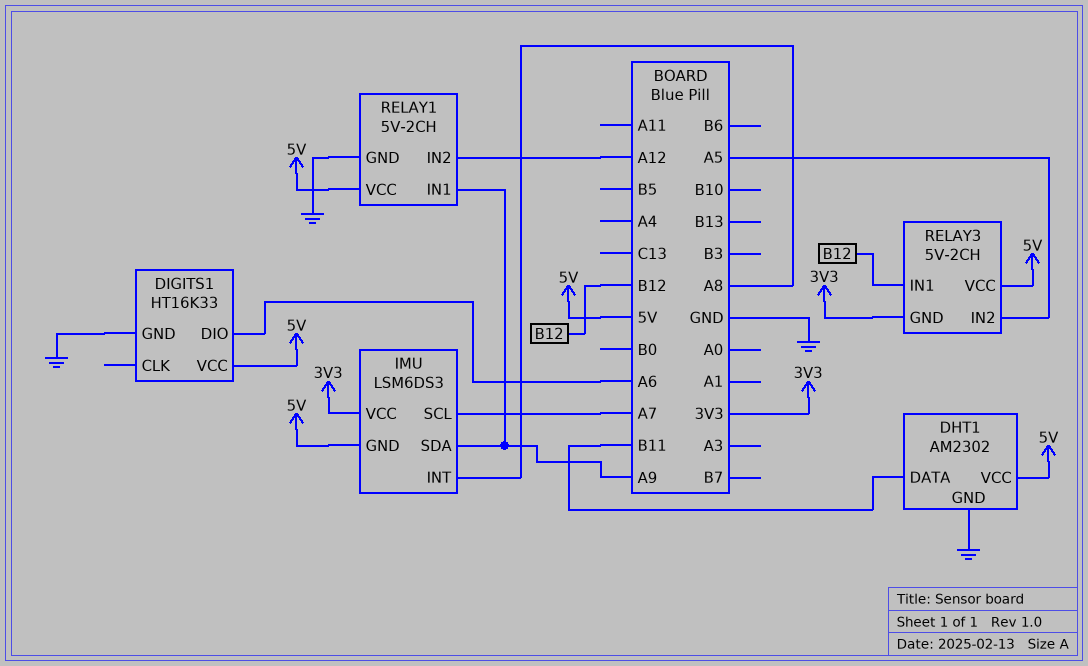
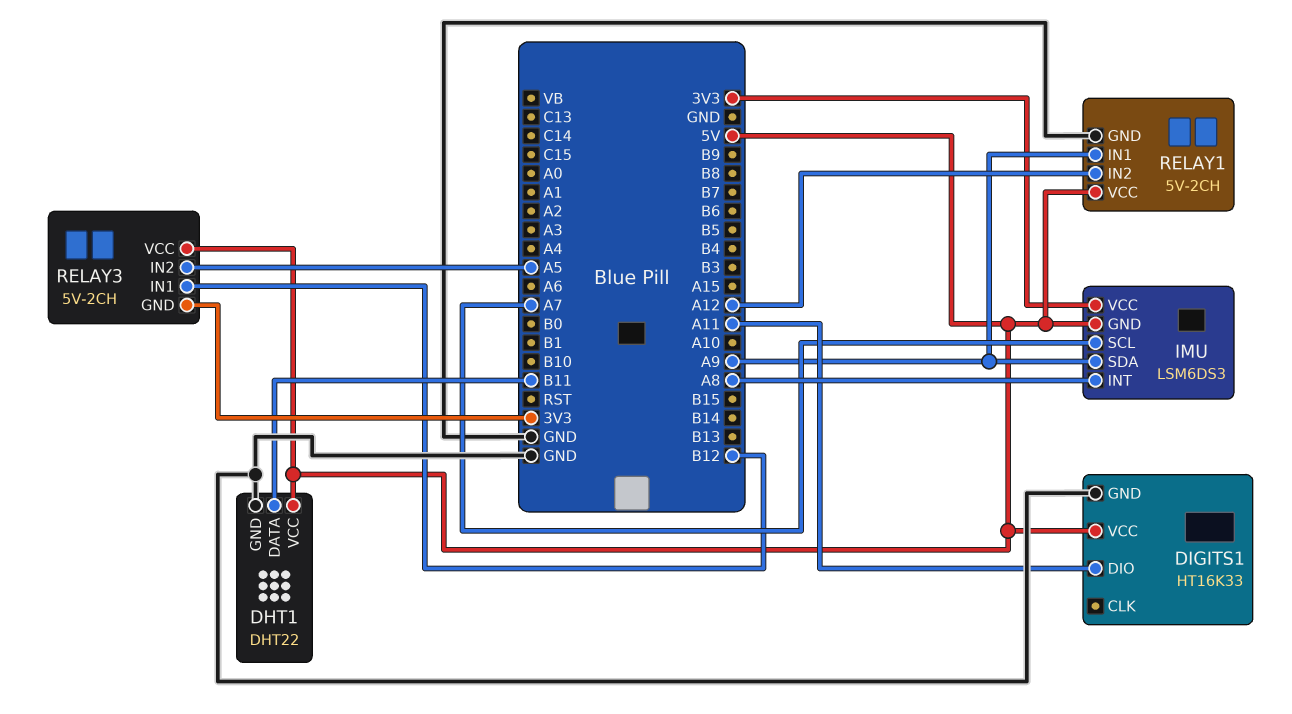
DHT1: AM2302 -> DHT22
DIGITS1 pin DIO: A6 -> A11

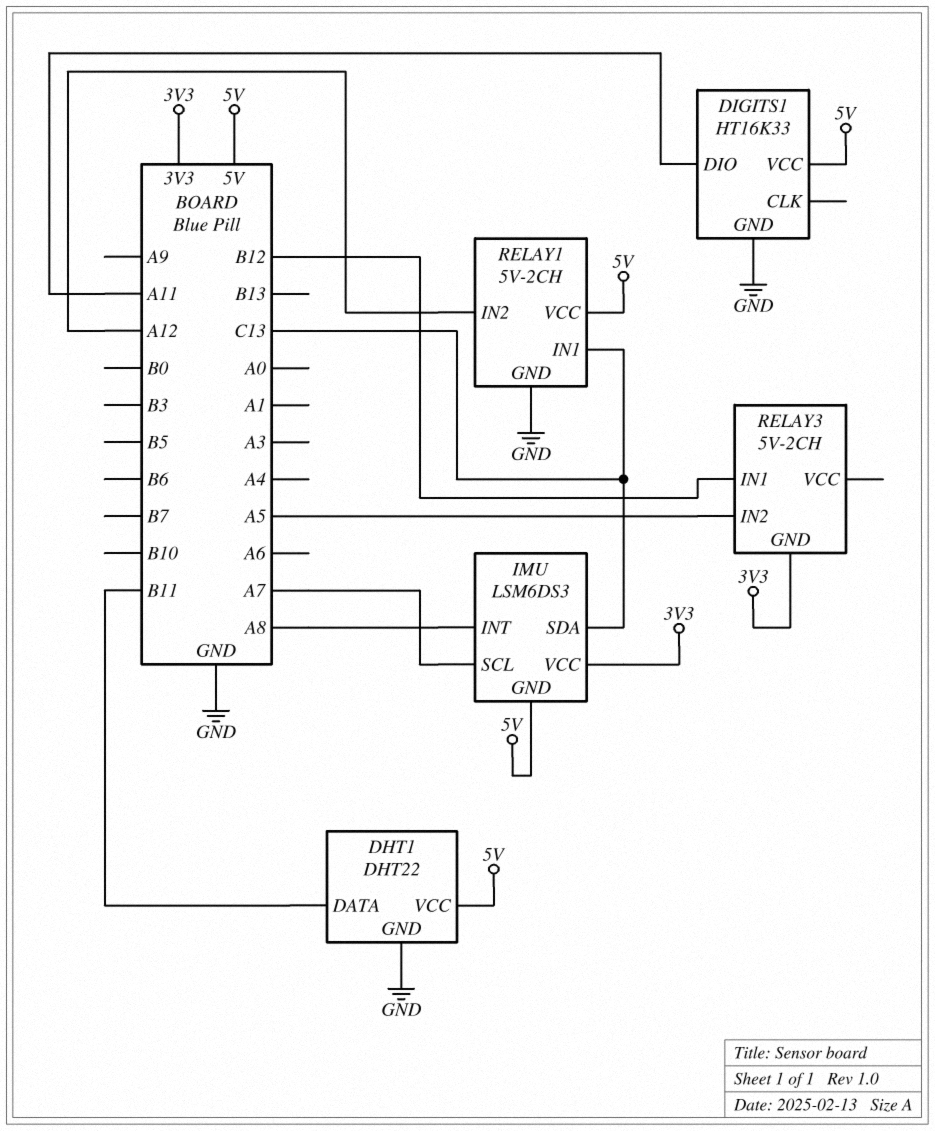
IMU pin SDA: A9 -> C13
RELAY1 pin IN1: A9 -> C13
RELAY3 pin VCC: 5V -> none

